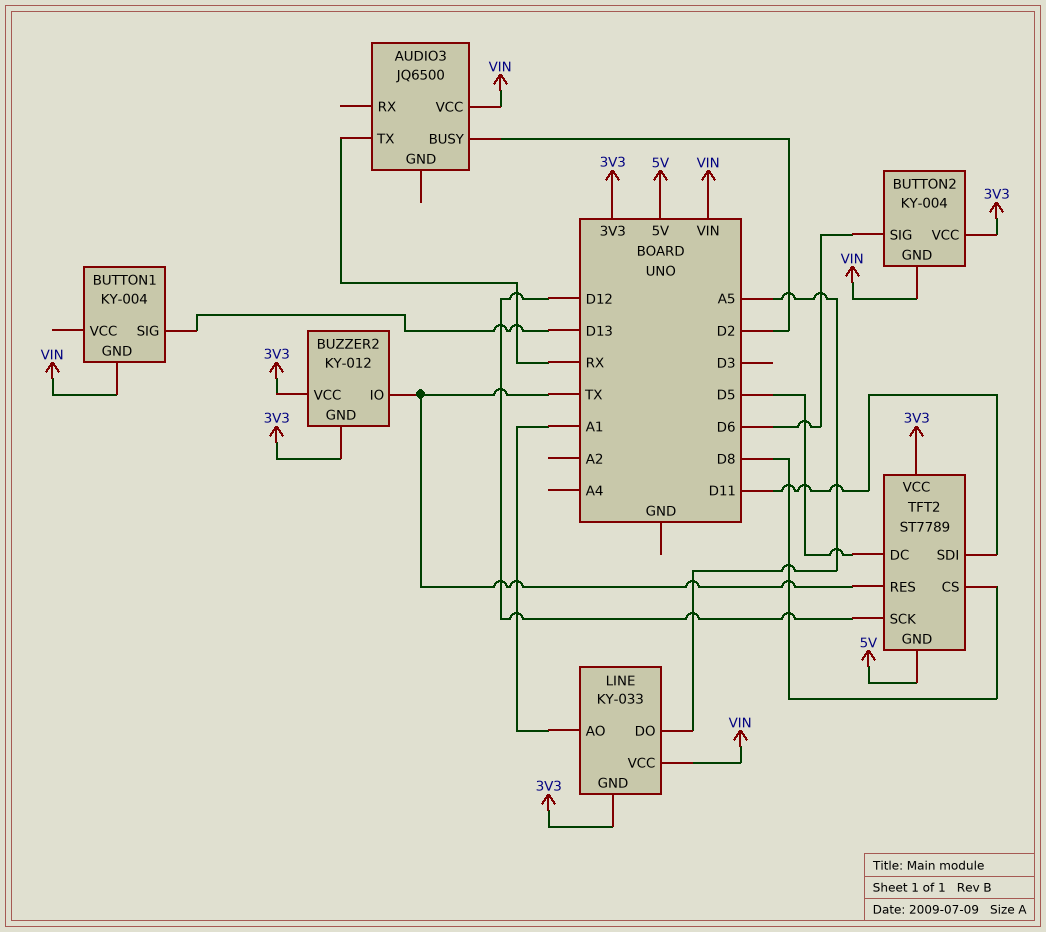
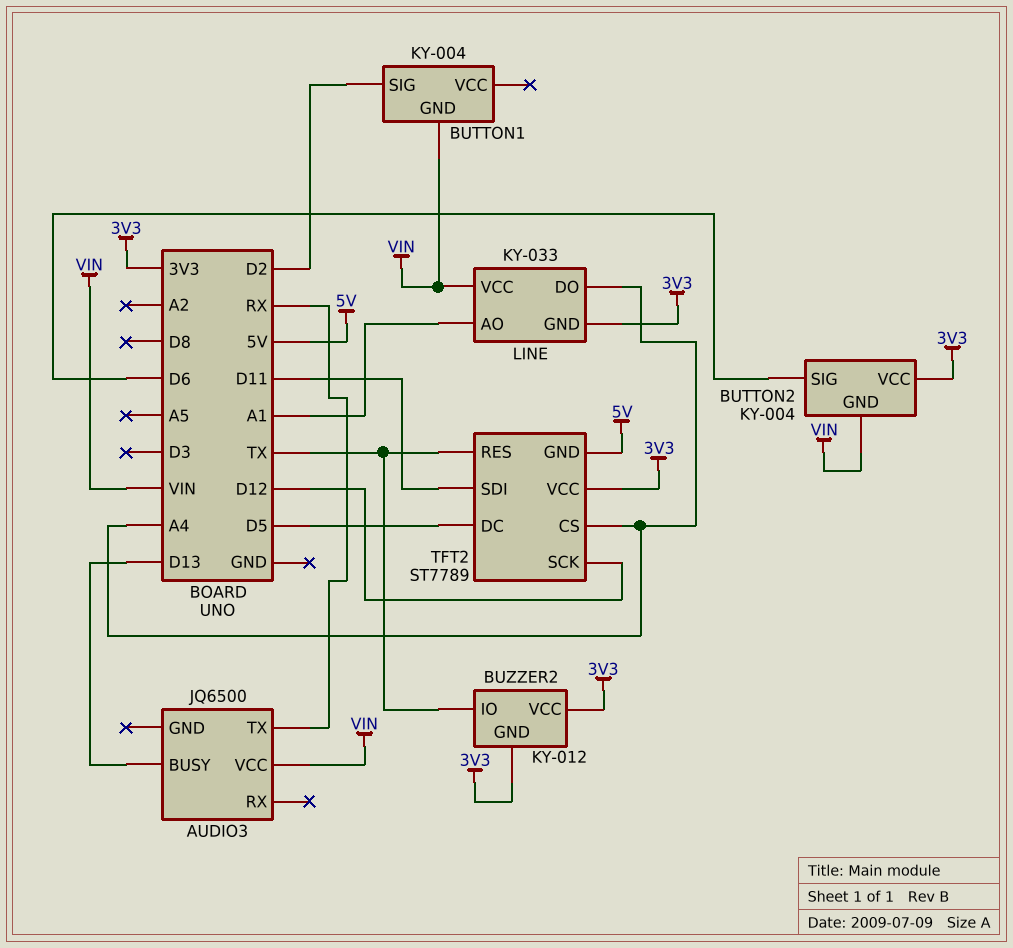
AUDIO3 pin BUSY: D2 -> D13
BUTTON1 pin SIG: D13 -> D2
LINE pin DO: A5 -> A4
TFT2 pin CS: D8 -> A4

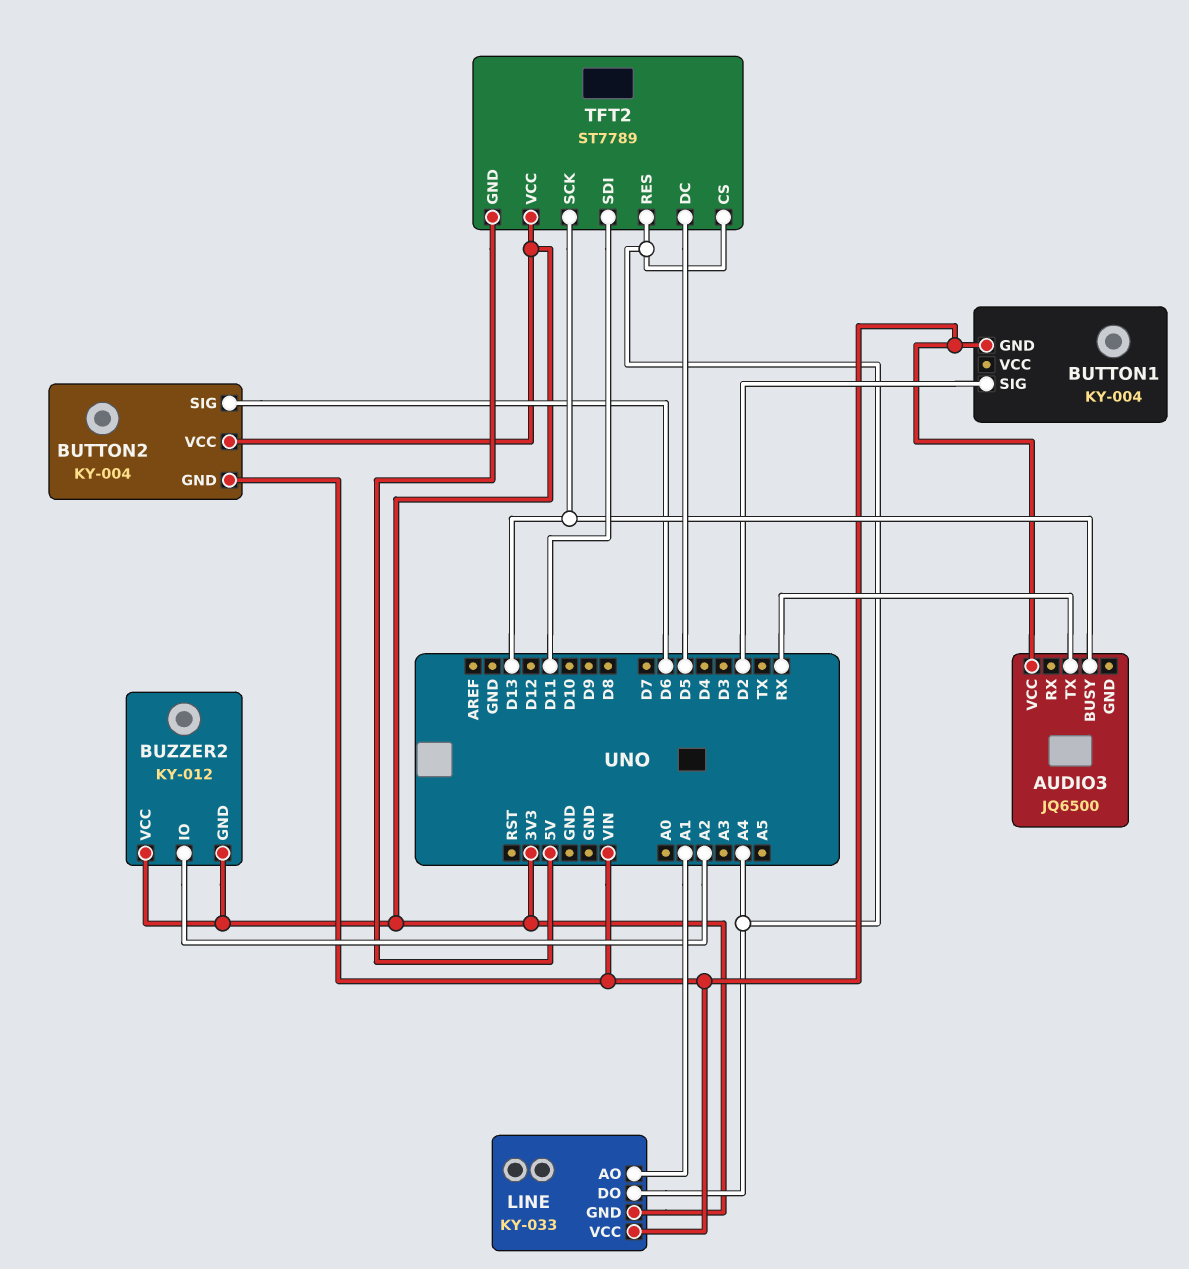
BUZZER2 pin IO: TX -> A2
TFT2 pin RES: TX -> A4
TFT2 pin SCK: D12 -> D13

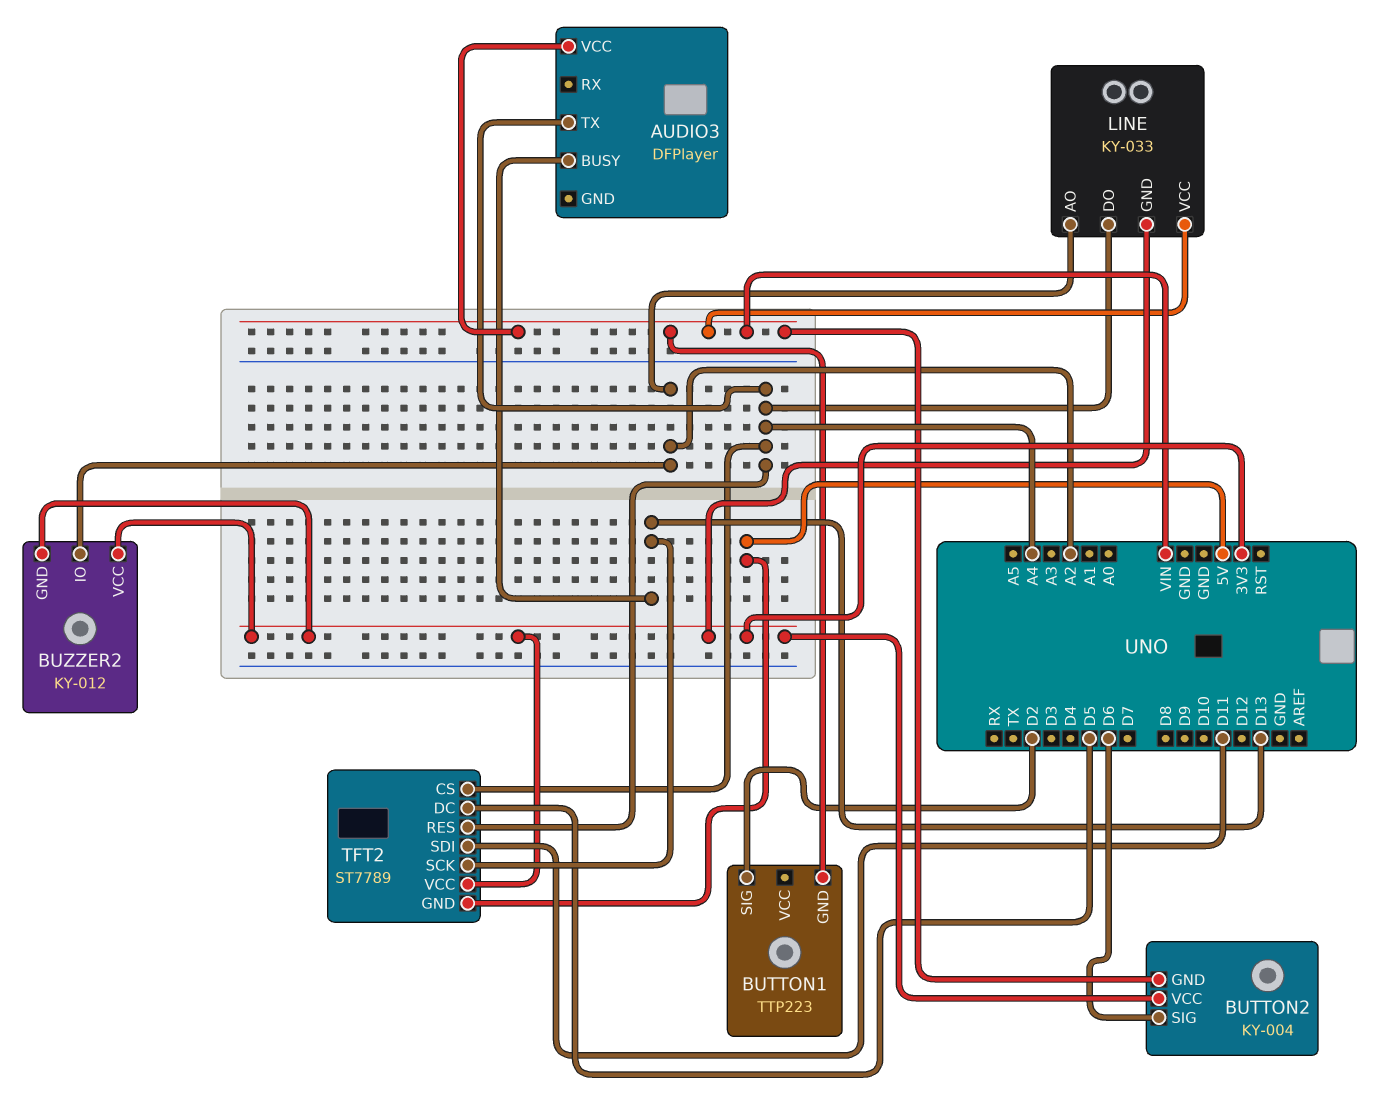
AUDIO3: JQ6500 -> DFPlayer
AUDIO3 pin TX: RX -> A4
BUTTON1: KY-004 -> TTP223
LINE pin AO: A1 -> A2

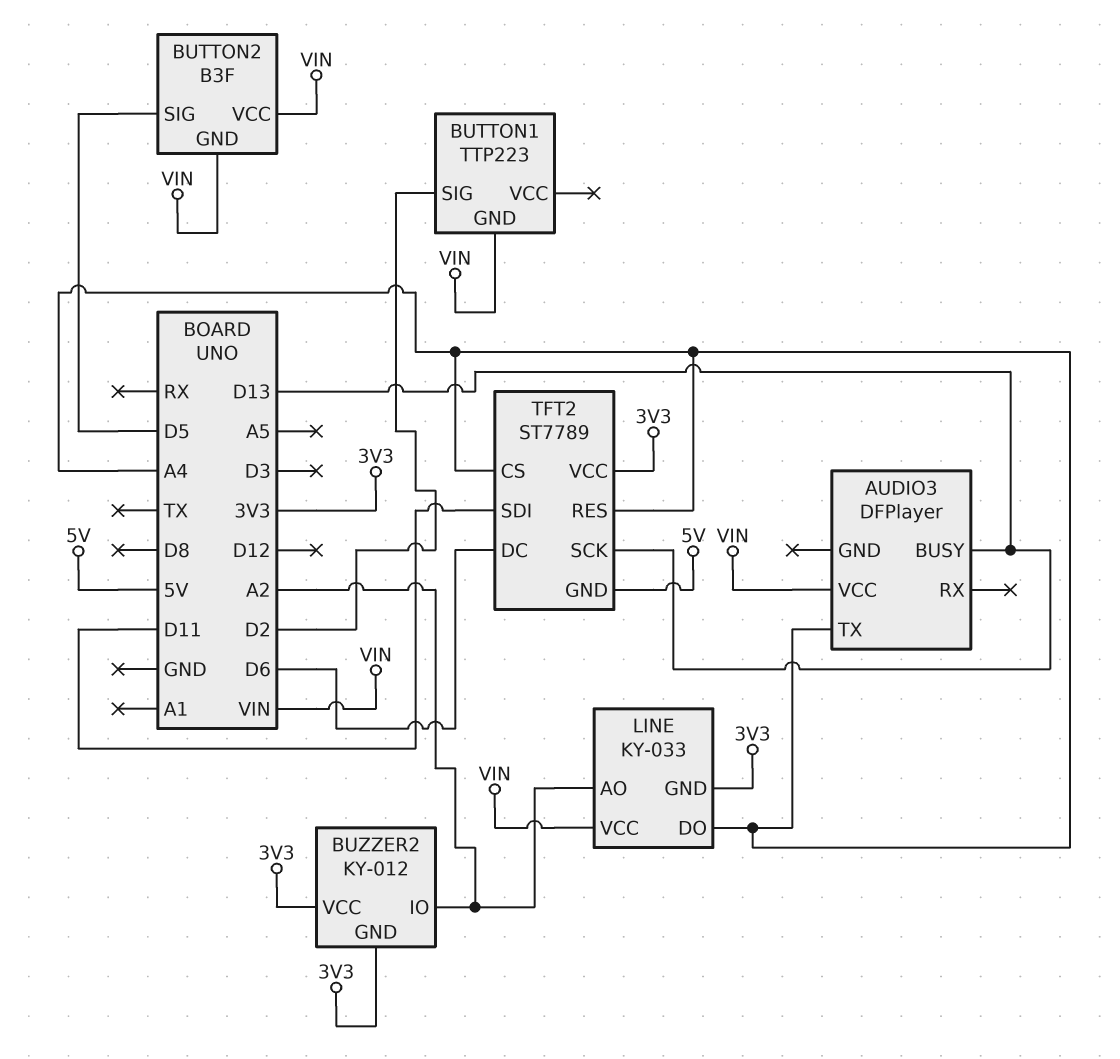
BUTTON2: KY-004 -> B3F
BUTTON2 pin SIG: D6 -> D5
BUTTON2 pin VCC: 3V3 -> VIN
TFT2 pin DC: D5 -> D6

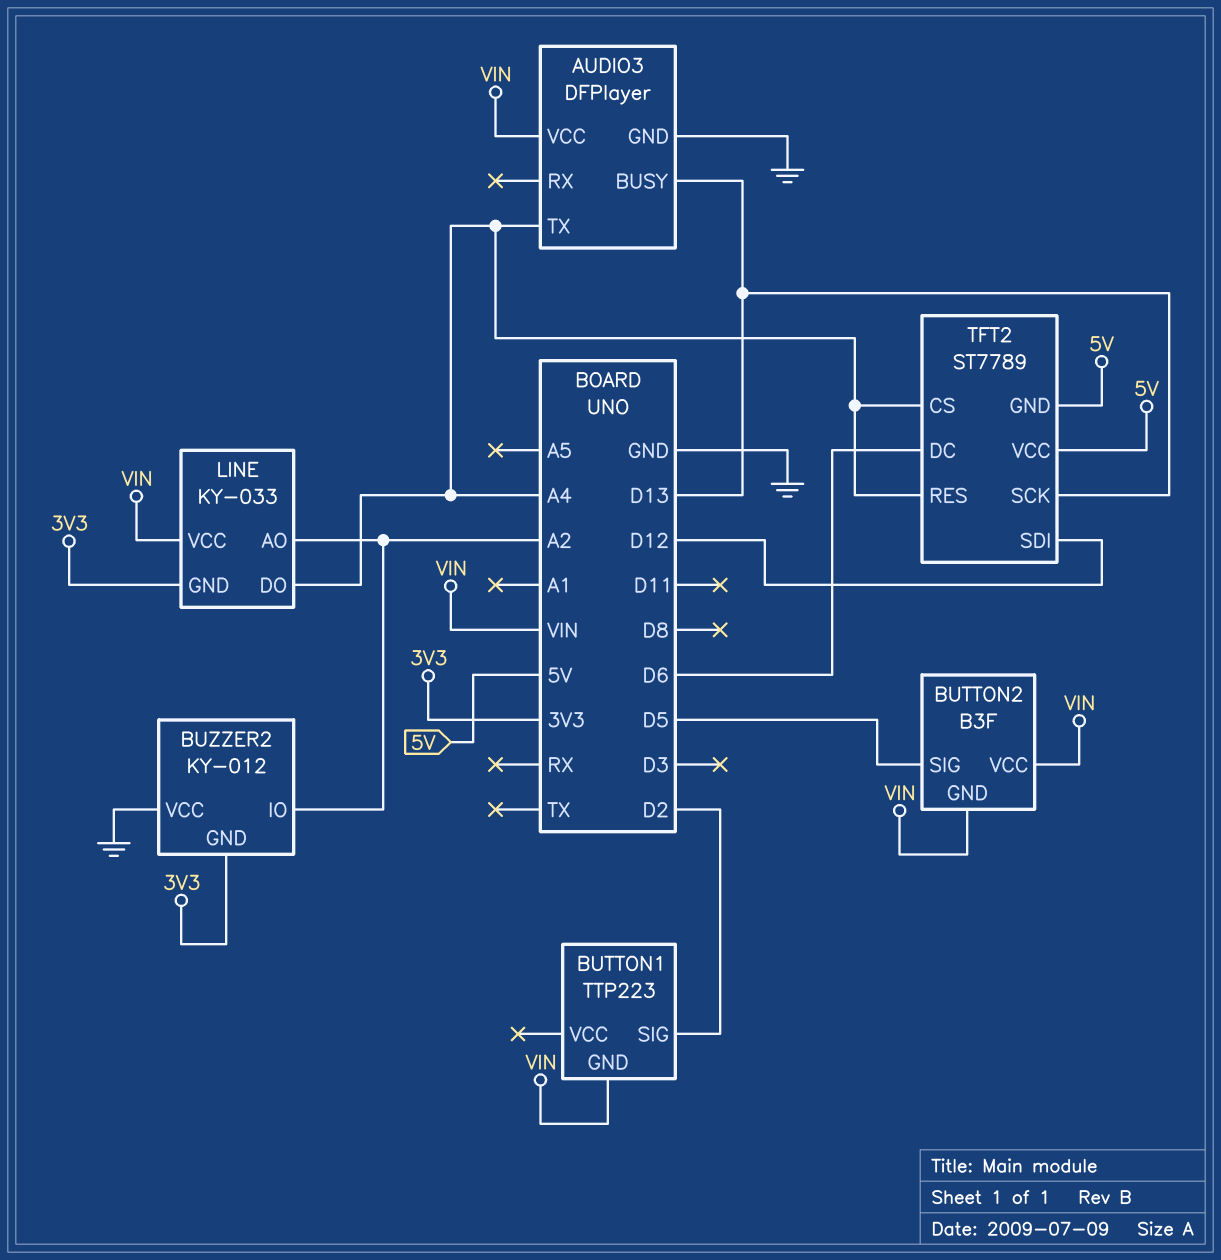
AUDIO3 pin GND: none -> GND
BUZZER2 pin VCC: 3V3 -> GND
TFT2 pin SDI: D11 -> D12
TFT2 pin VCC: 3V3 -> 5V

